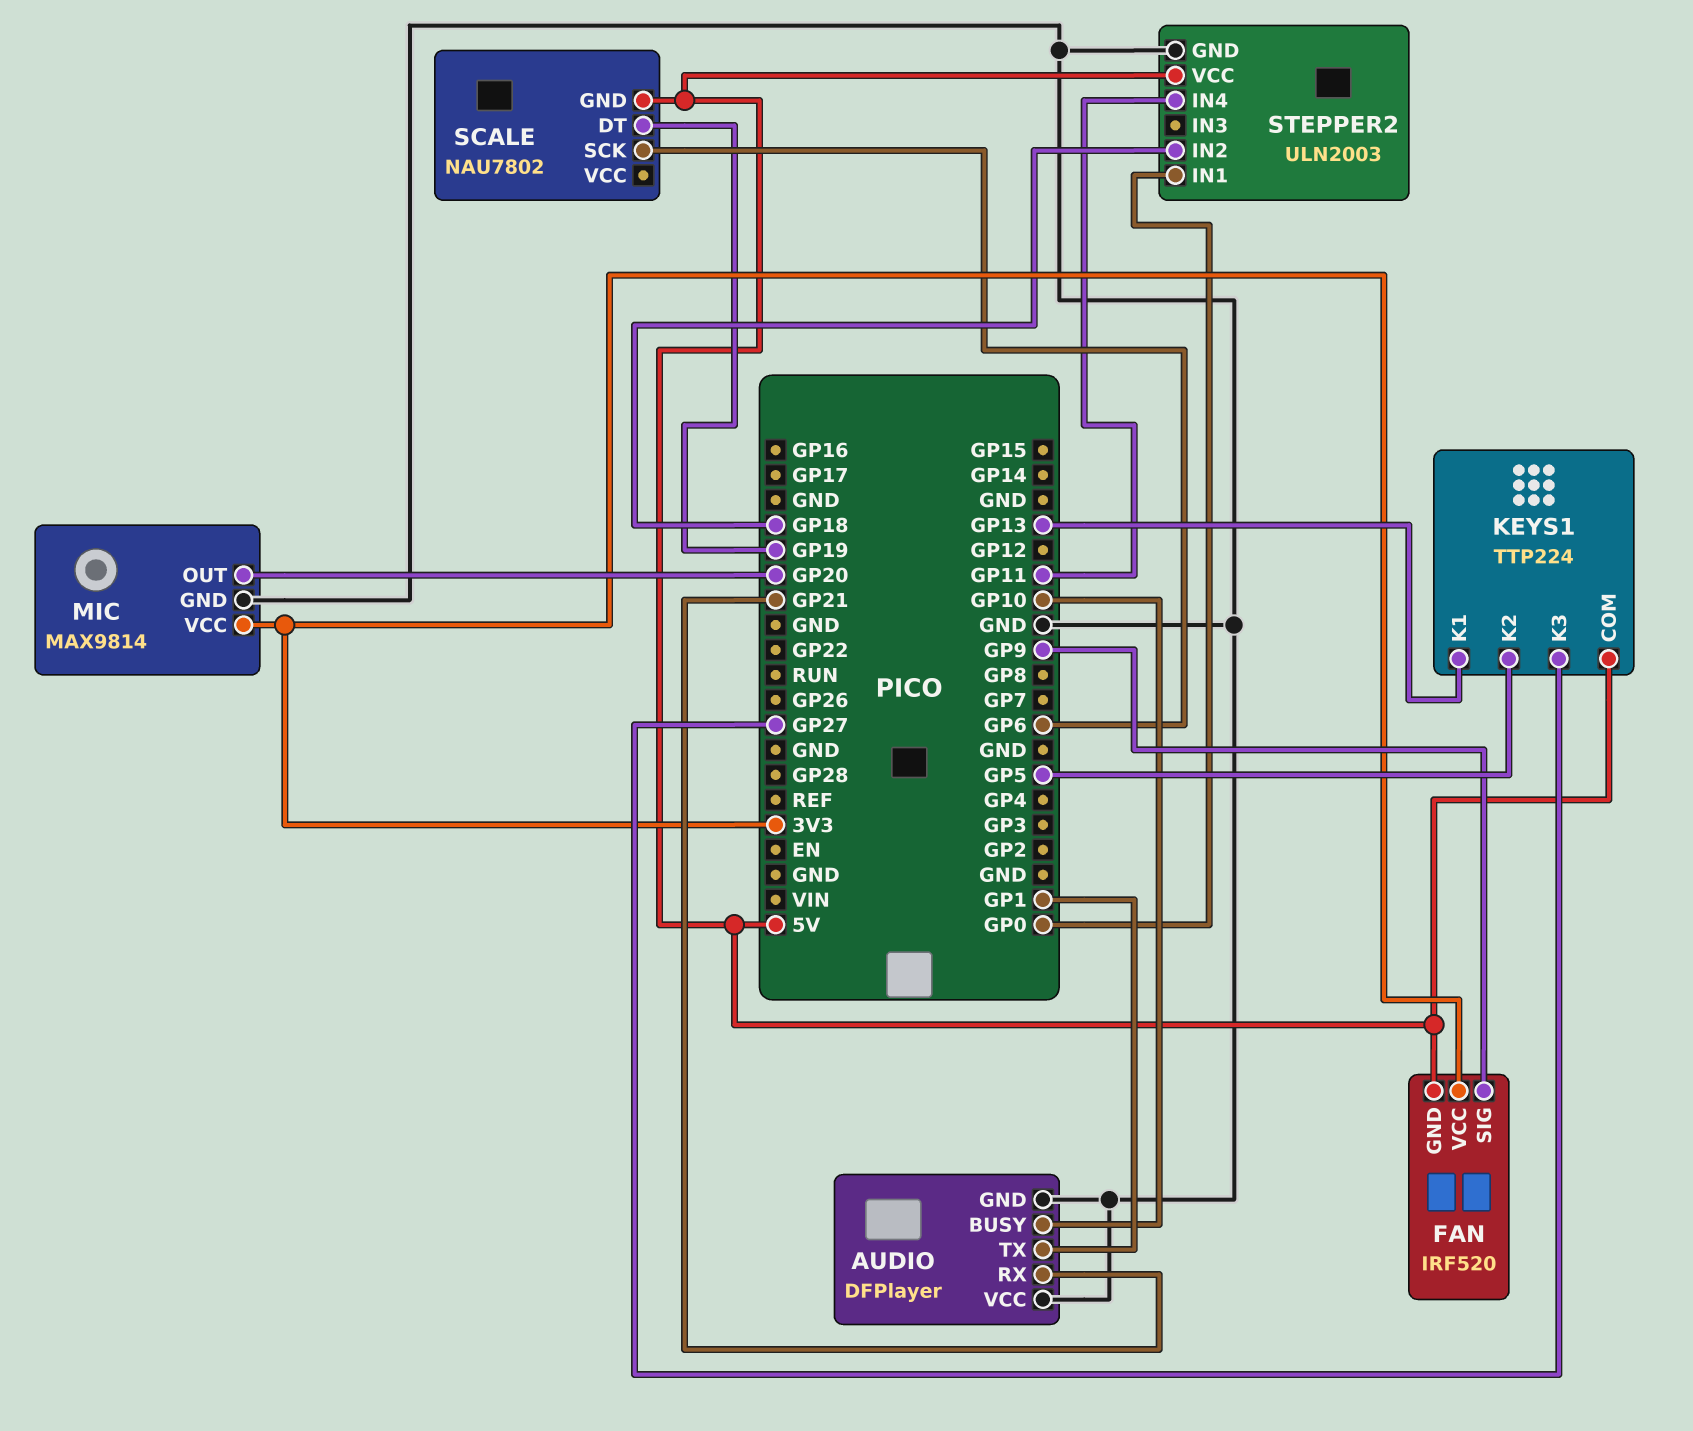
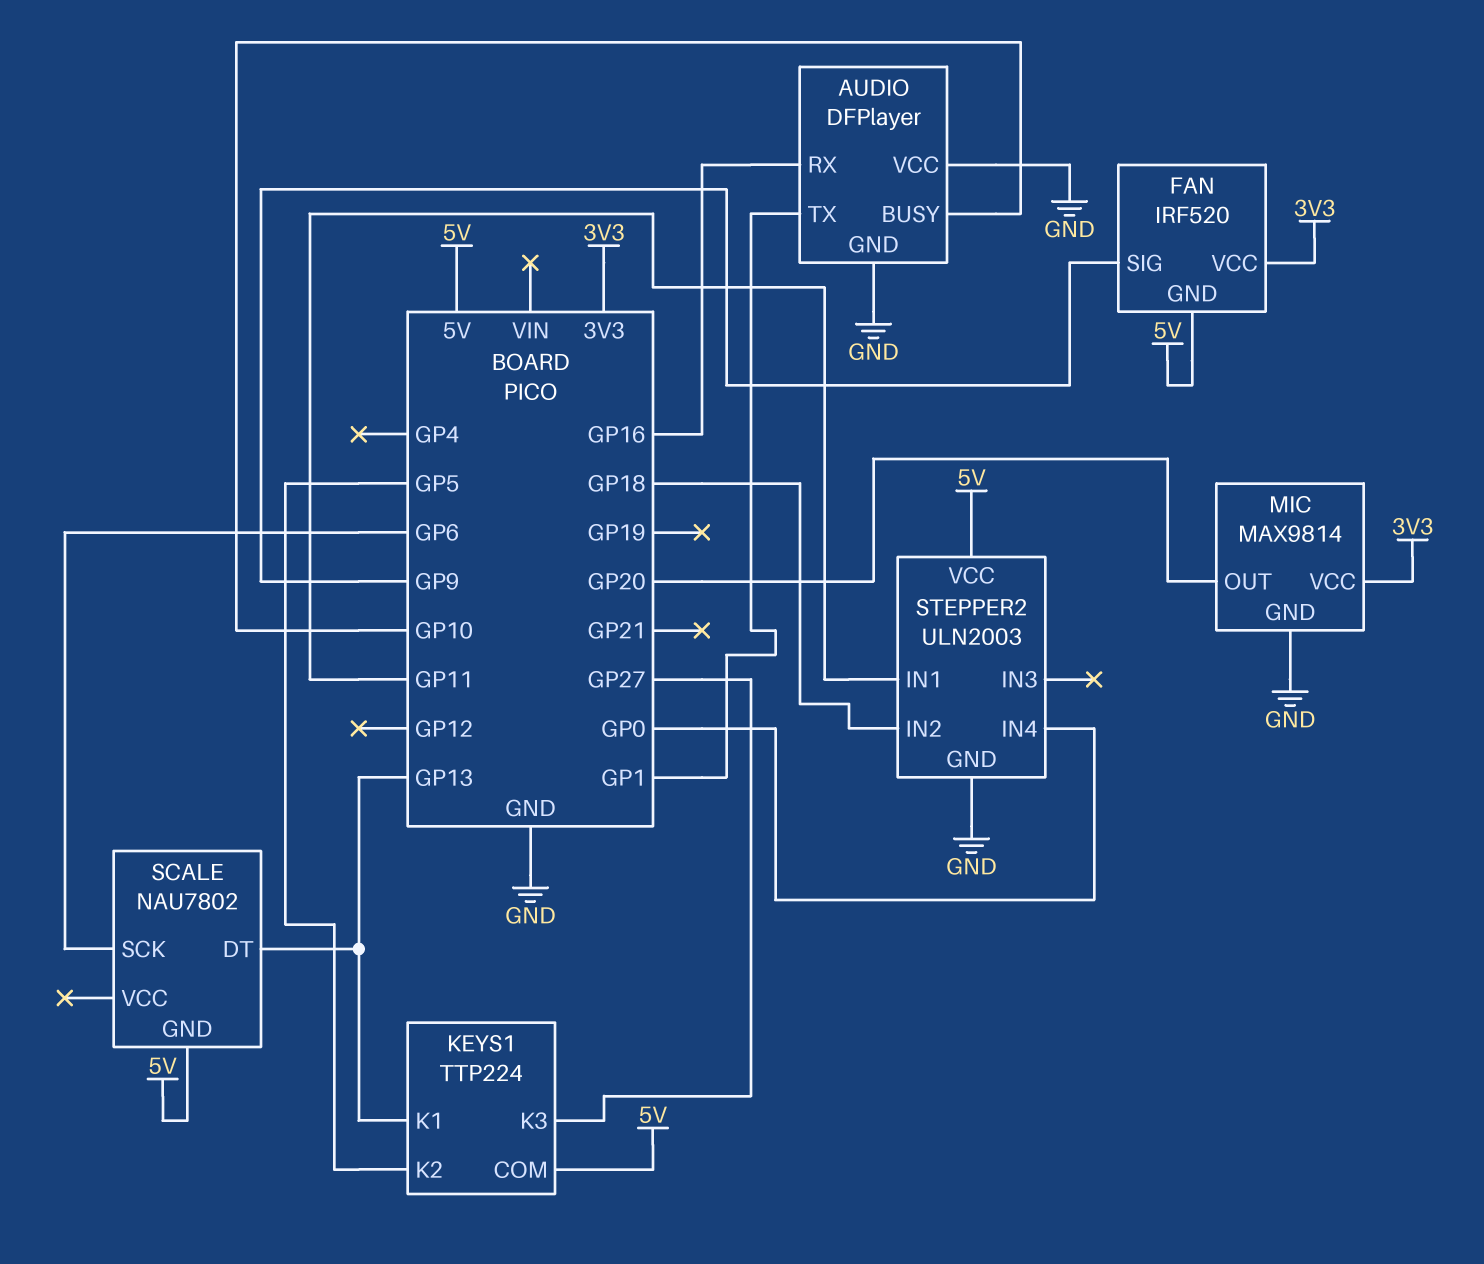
AUDIO pin RX: GP21 -> GP16
SCALE pin DT: GP19 -> GP13
STEPPER2 pin IN1: GP0 -> GP11
STEPPER2 pin IN4: GP11 -> GP0

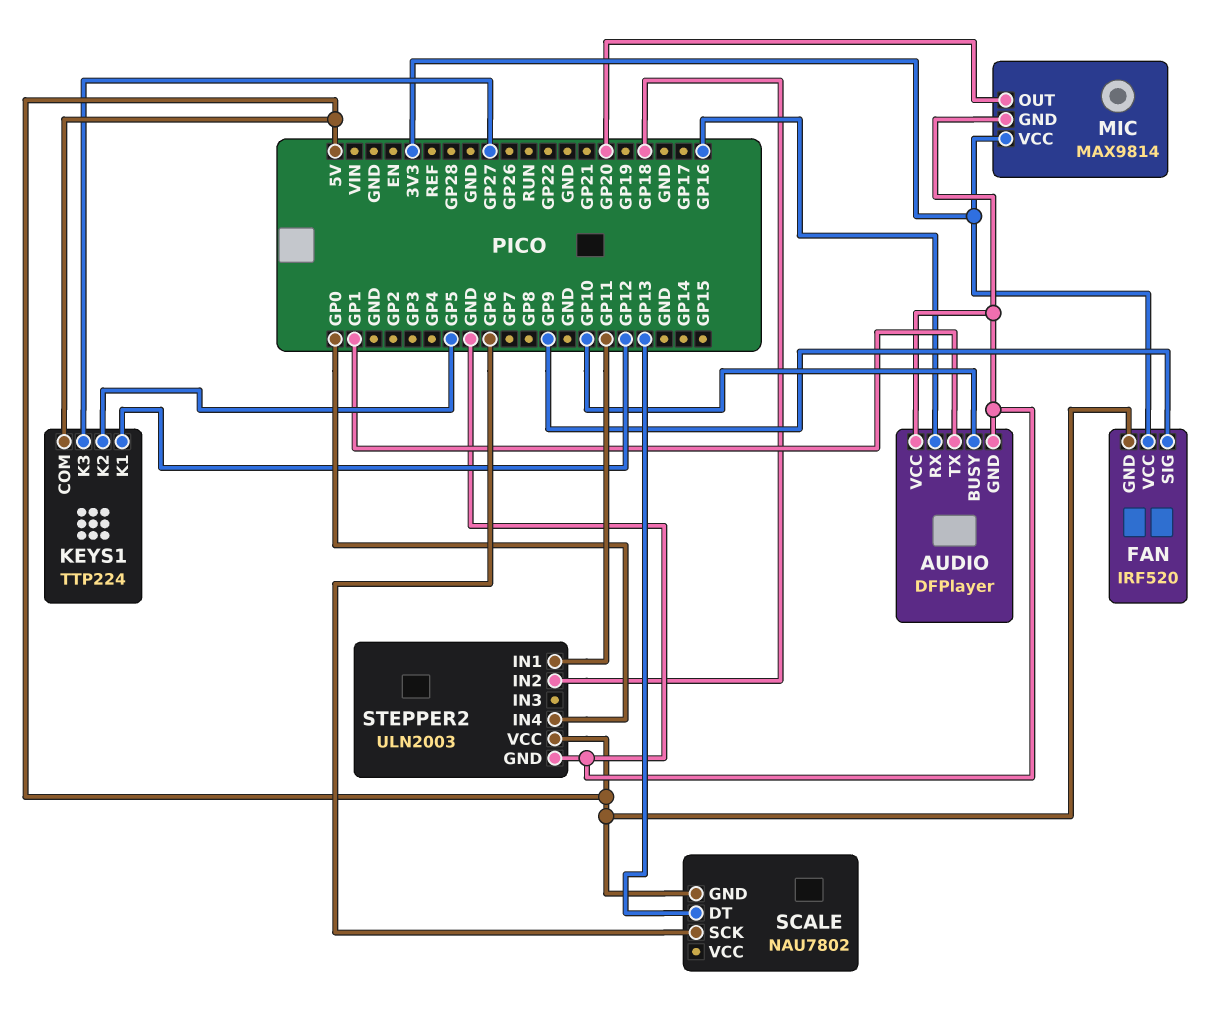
KEYS1 pin K1: GP13 -> GP12

